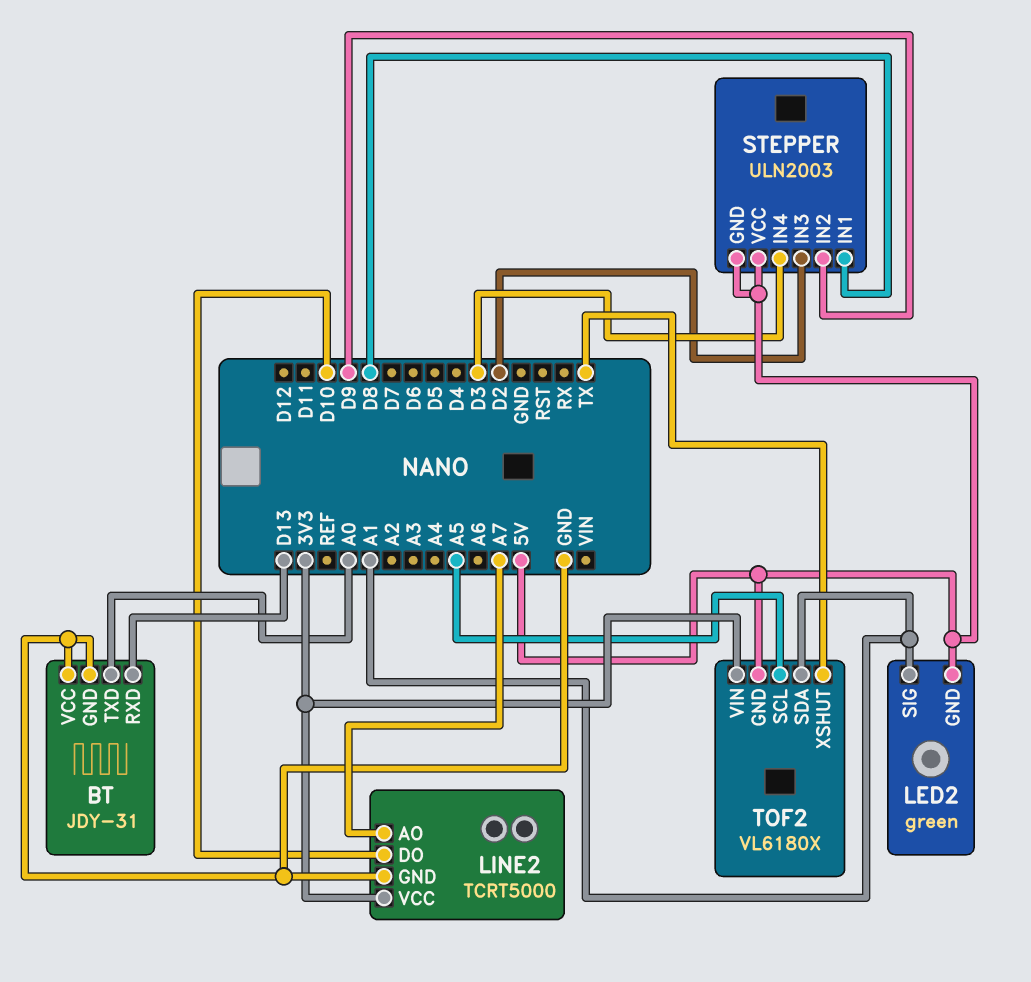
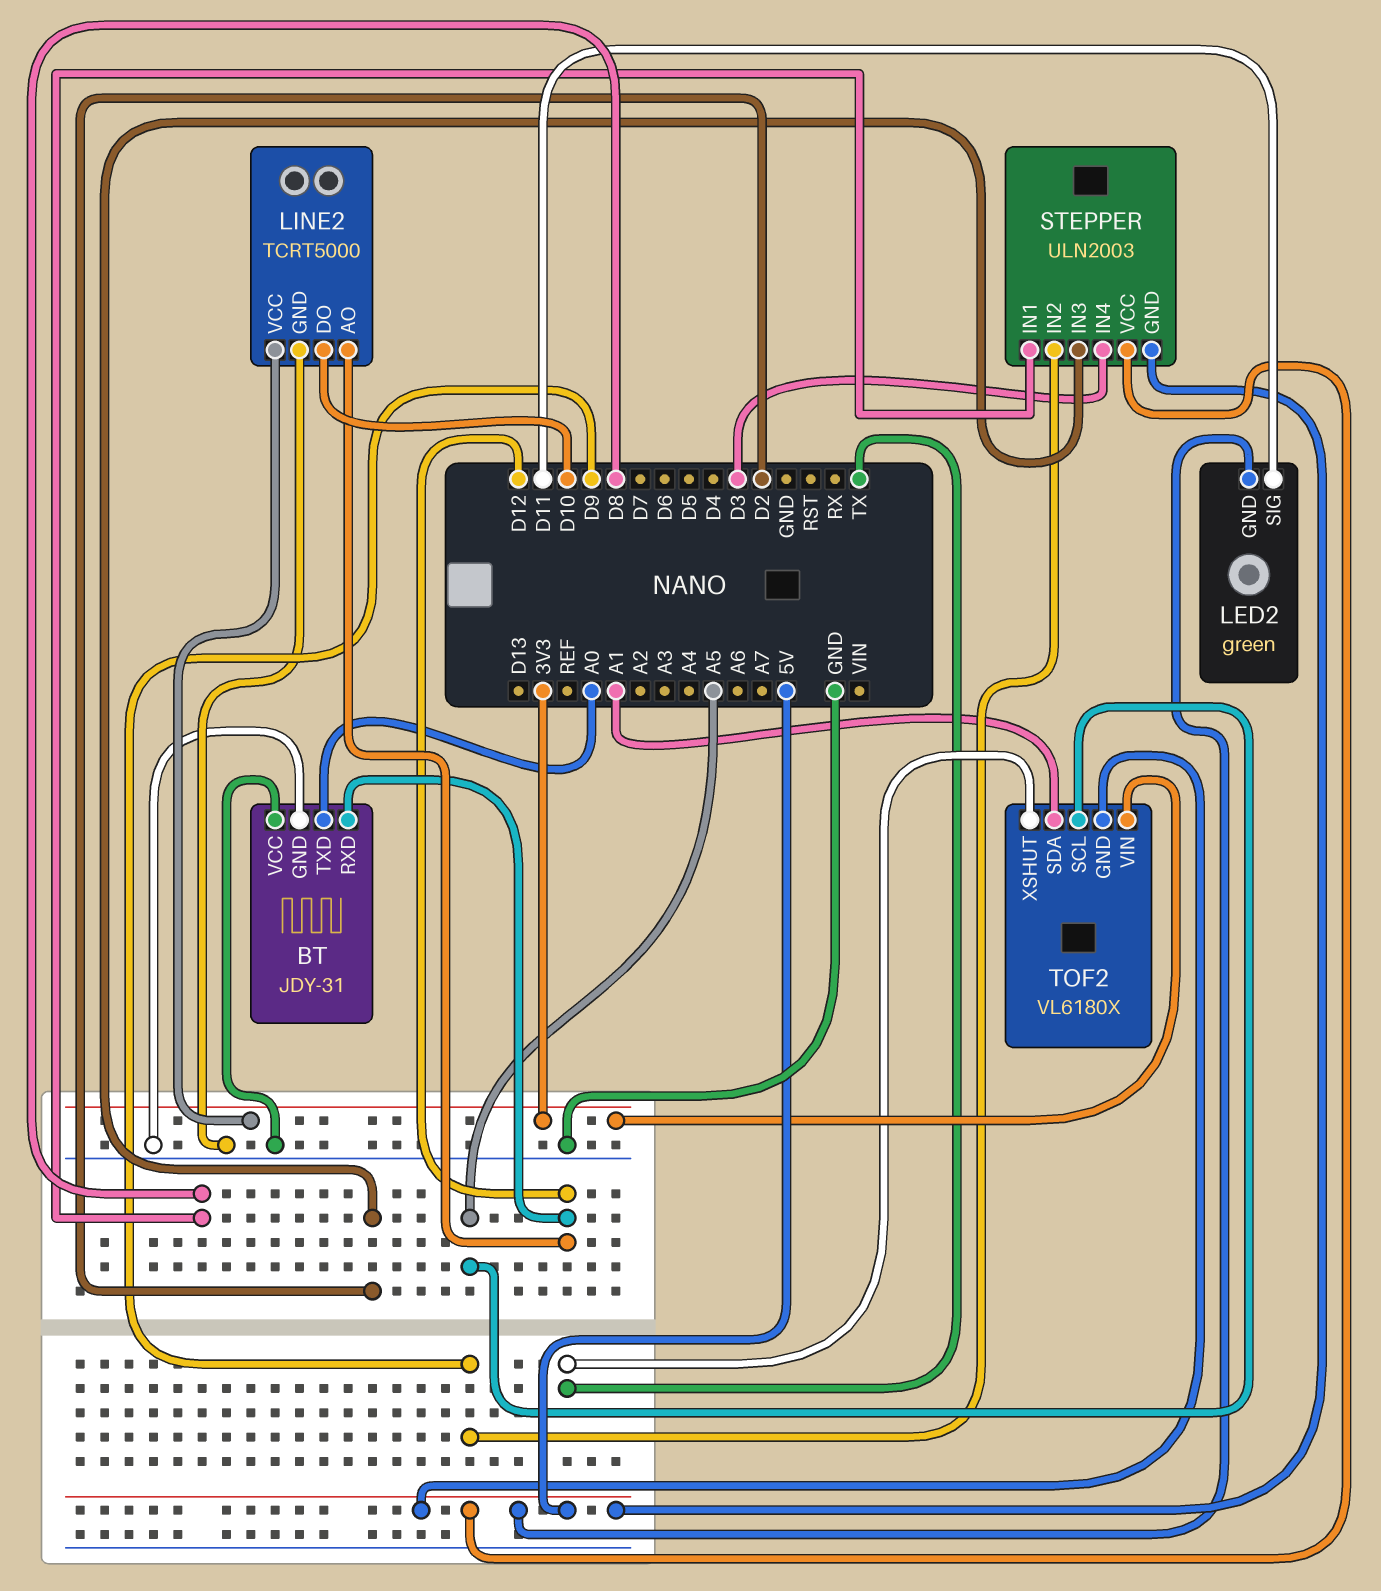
BT pin RXD: D13 -> D12
LED2 pin SIG: A1 -> D11
LINE2 pin AO: A7 -> D12

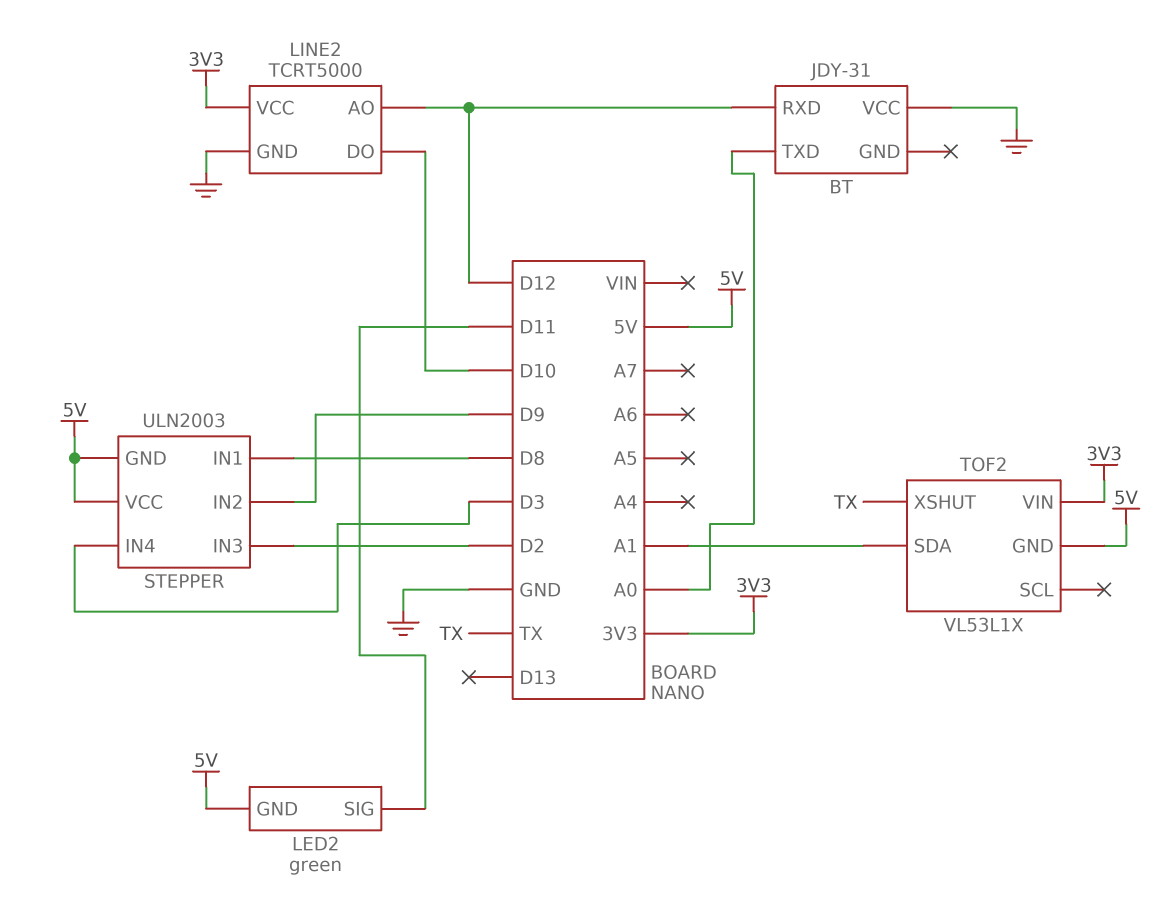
BT pin GND: GND -> none
TOF2: VL6180X -> VL53L1X
TOF2 pin SCL: A5 -> none

